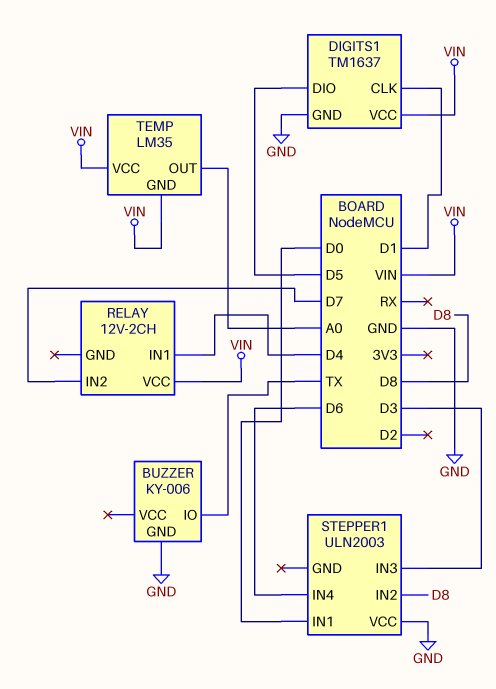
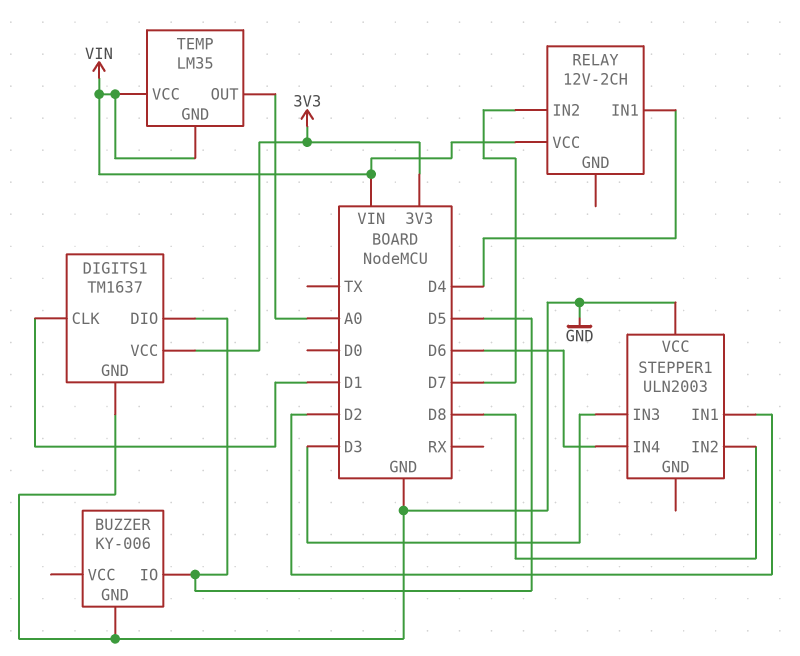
BUZZER pin IO: TX -> D5
DIGITS1 pin VCC: VIN -> 3V3
STEPPER1 pin IN1: D0 -> D2

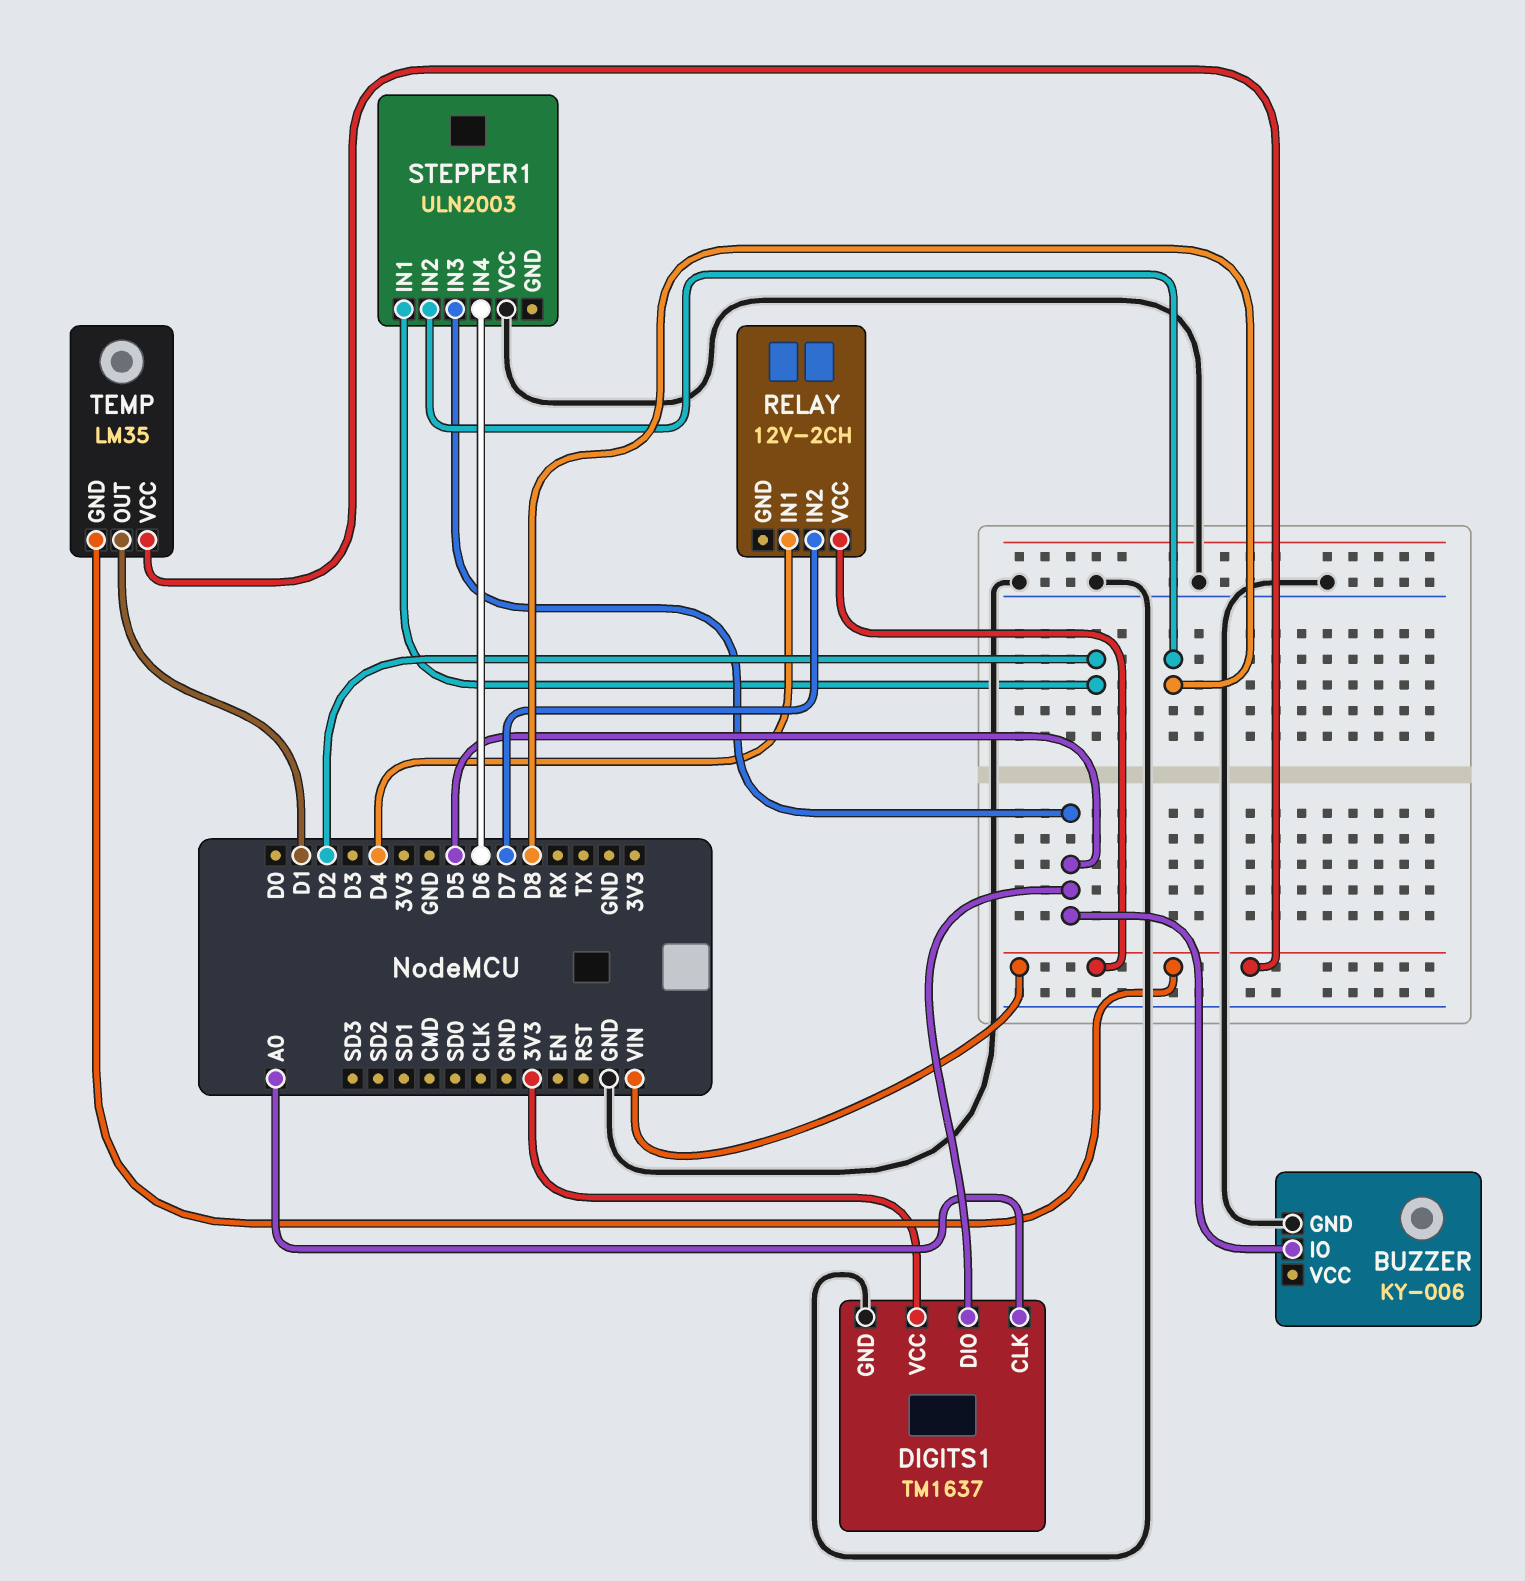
DIGITS1 pin CLK: D1 -> A0
STEPPER1 pin IN3: D3 -> D5
TEMP pin OUT: A0 -> D1

